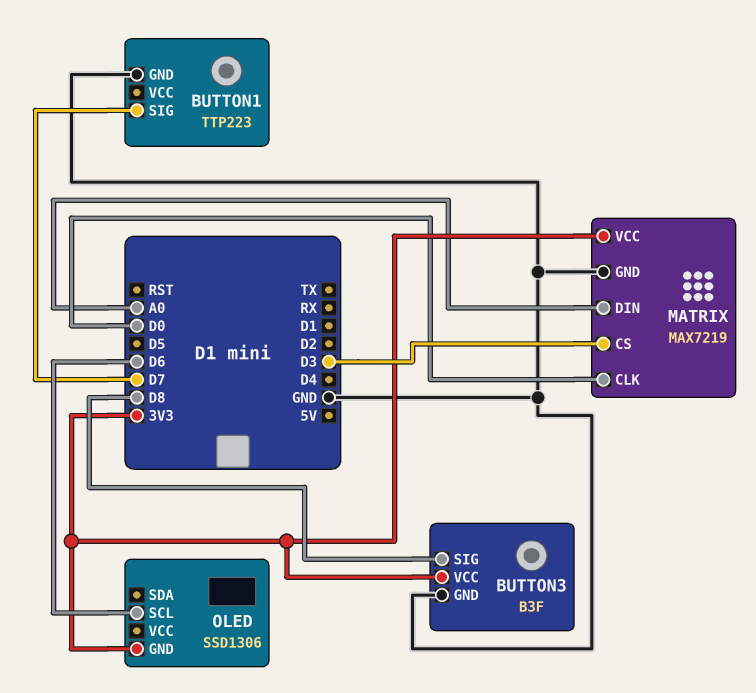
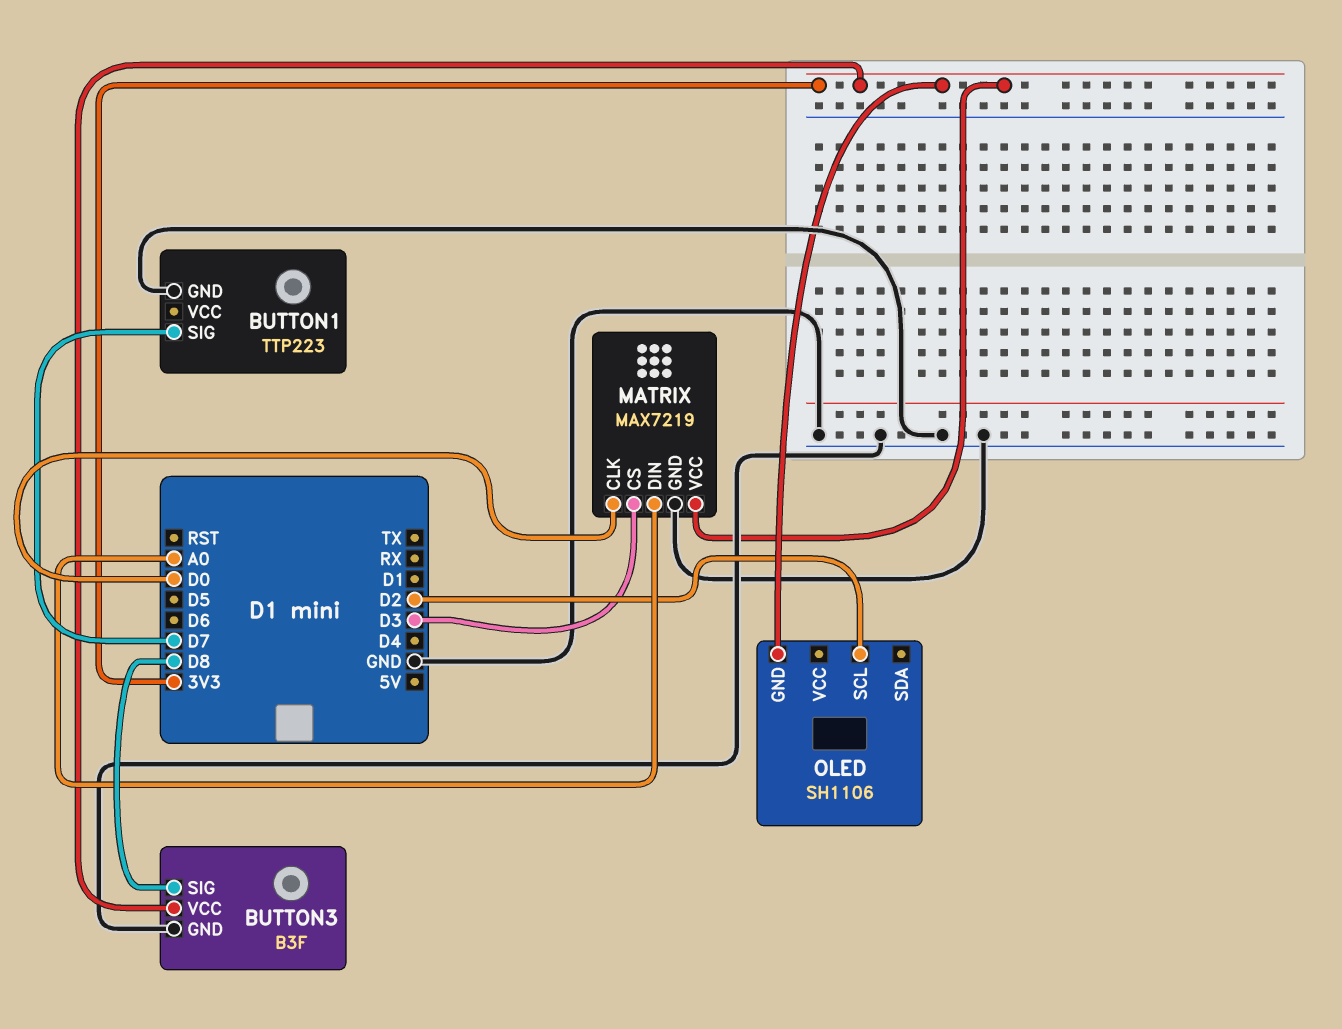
OLED: SSD1306 -> SH1106
OLED pin SCL: D6 -> D2

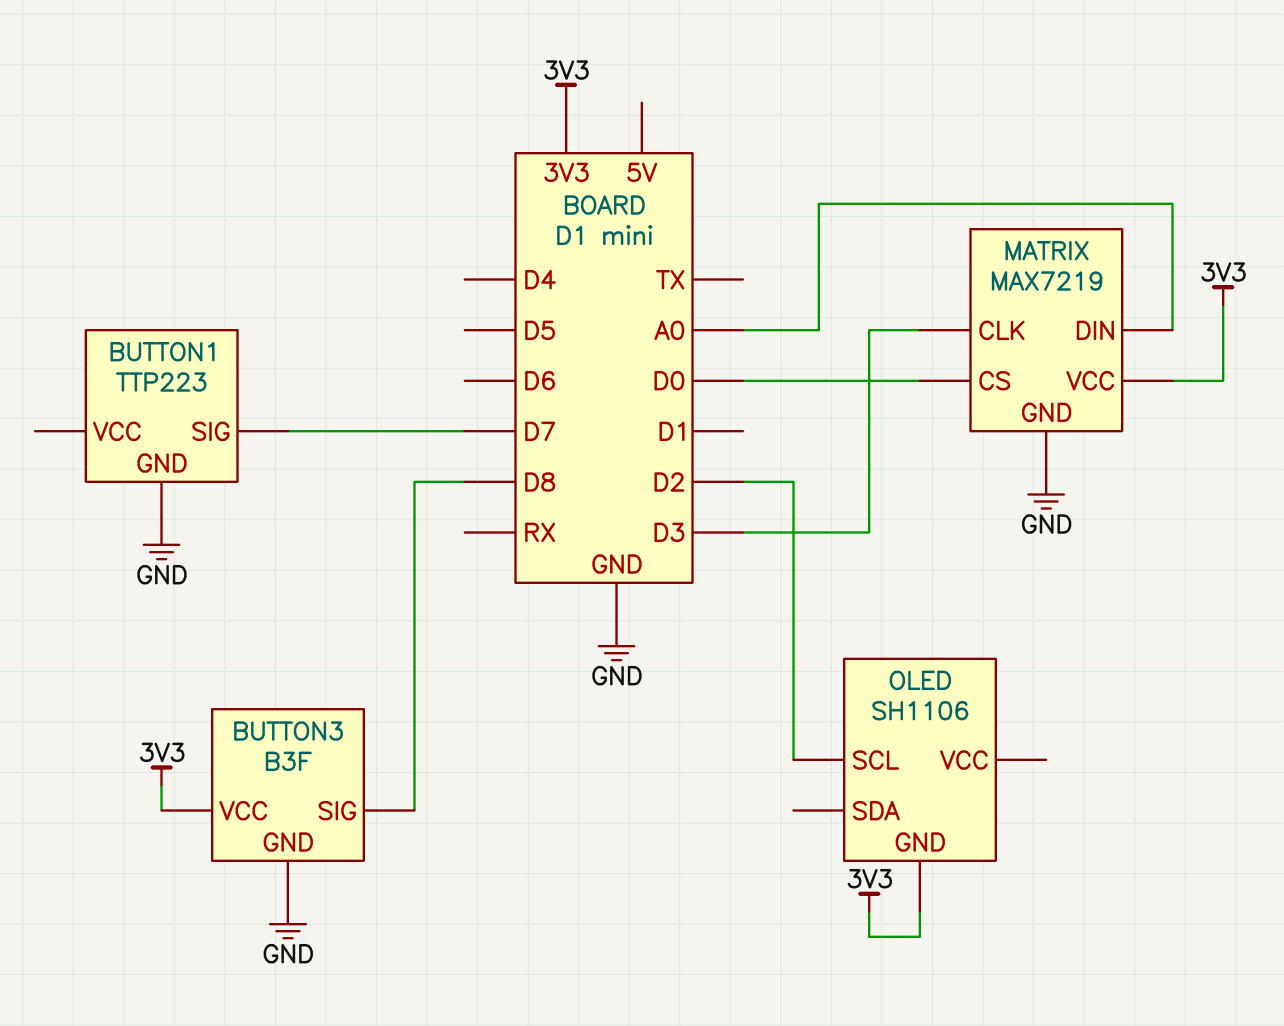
MATRIX pin CLK: D0 -> D3
MATRIX pin CS: D3 -> D0

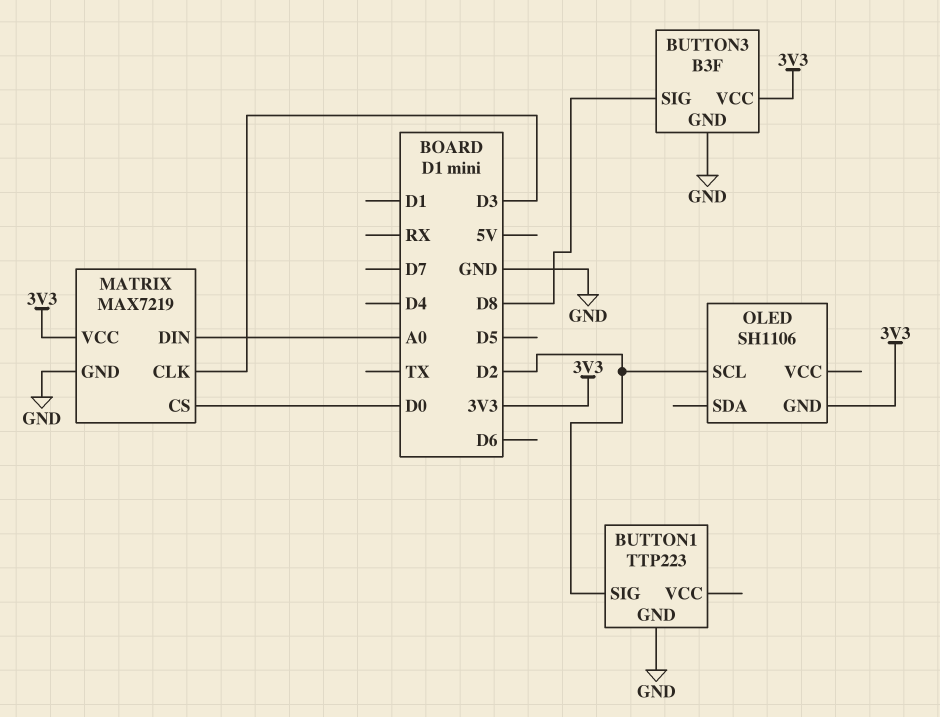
BUTTON1 pin SIG: D7 -> D2

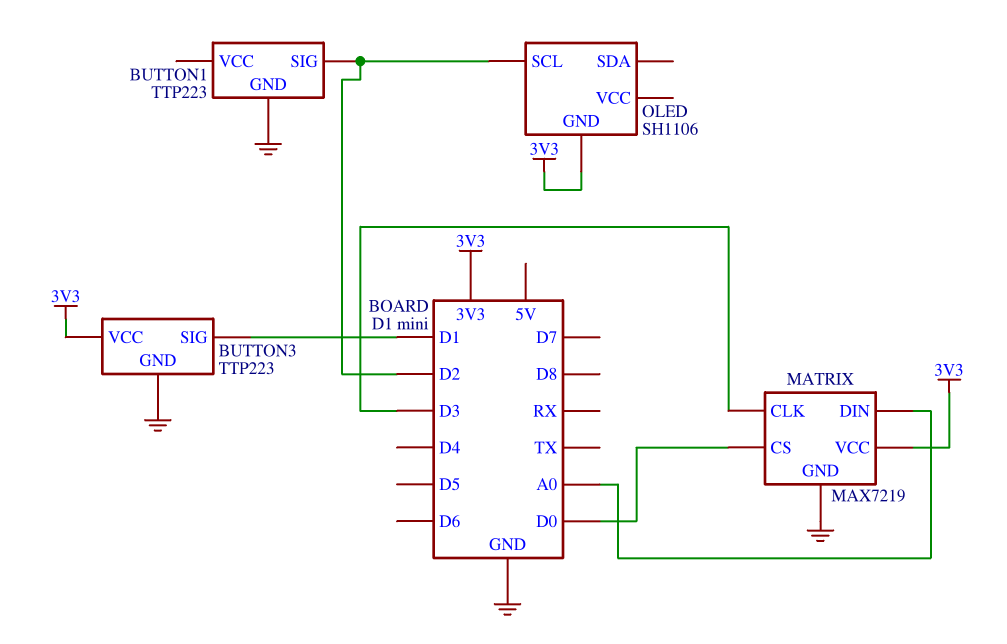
BUTTON3: B3F -> TTP223
BUTTON3 pin SIG: D8 -> D1

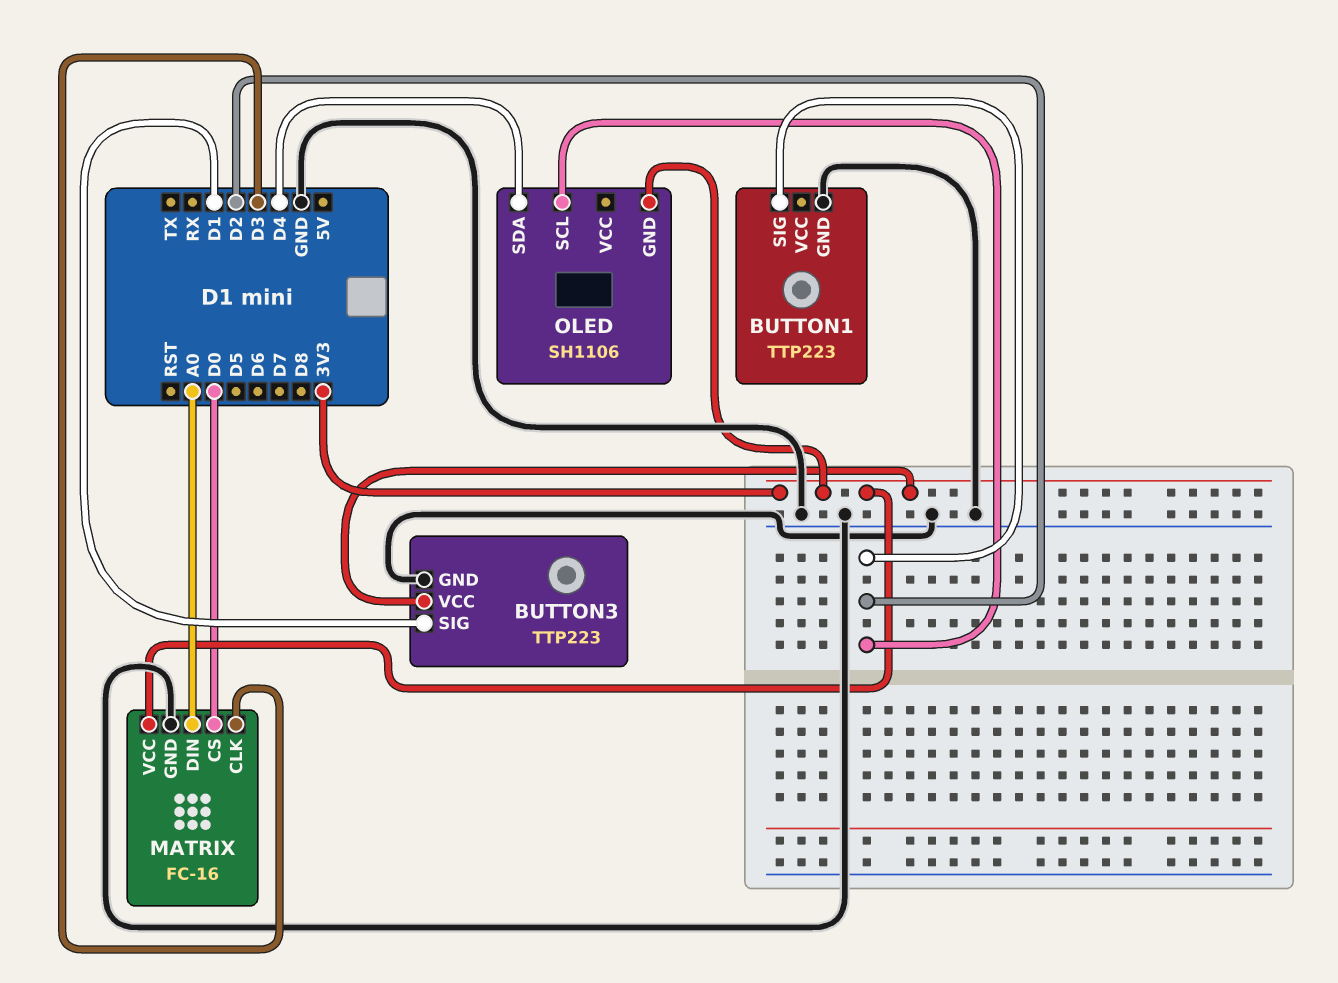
MATRIX: MAX7219 -> FC-16
OLED pin SDA: none -> D4

